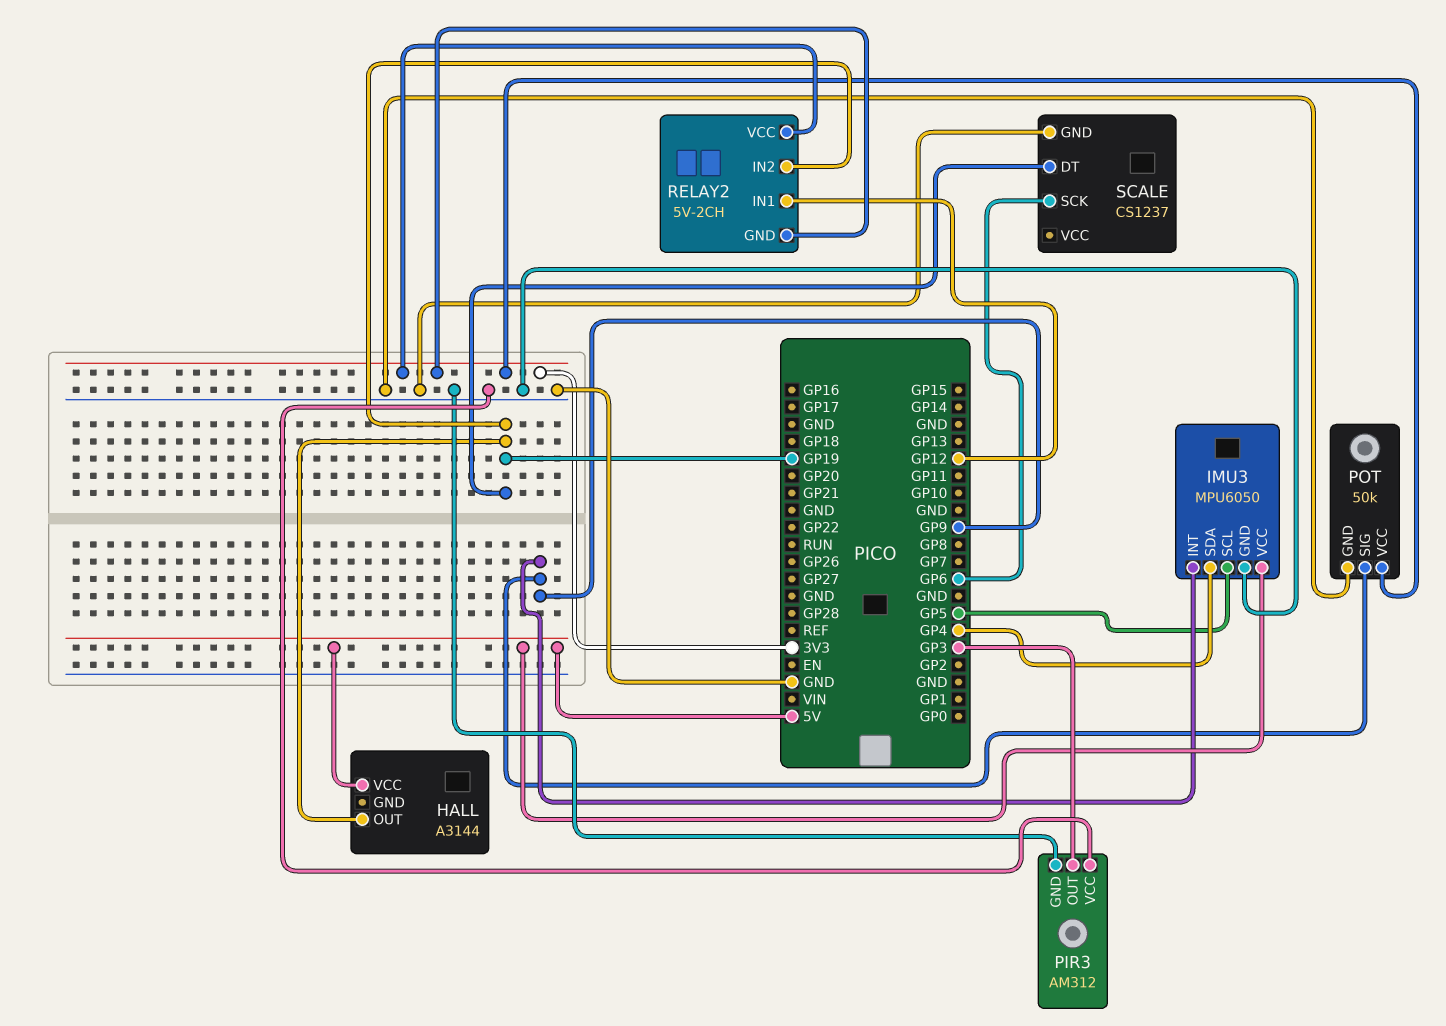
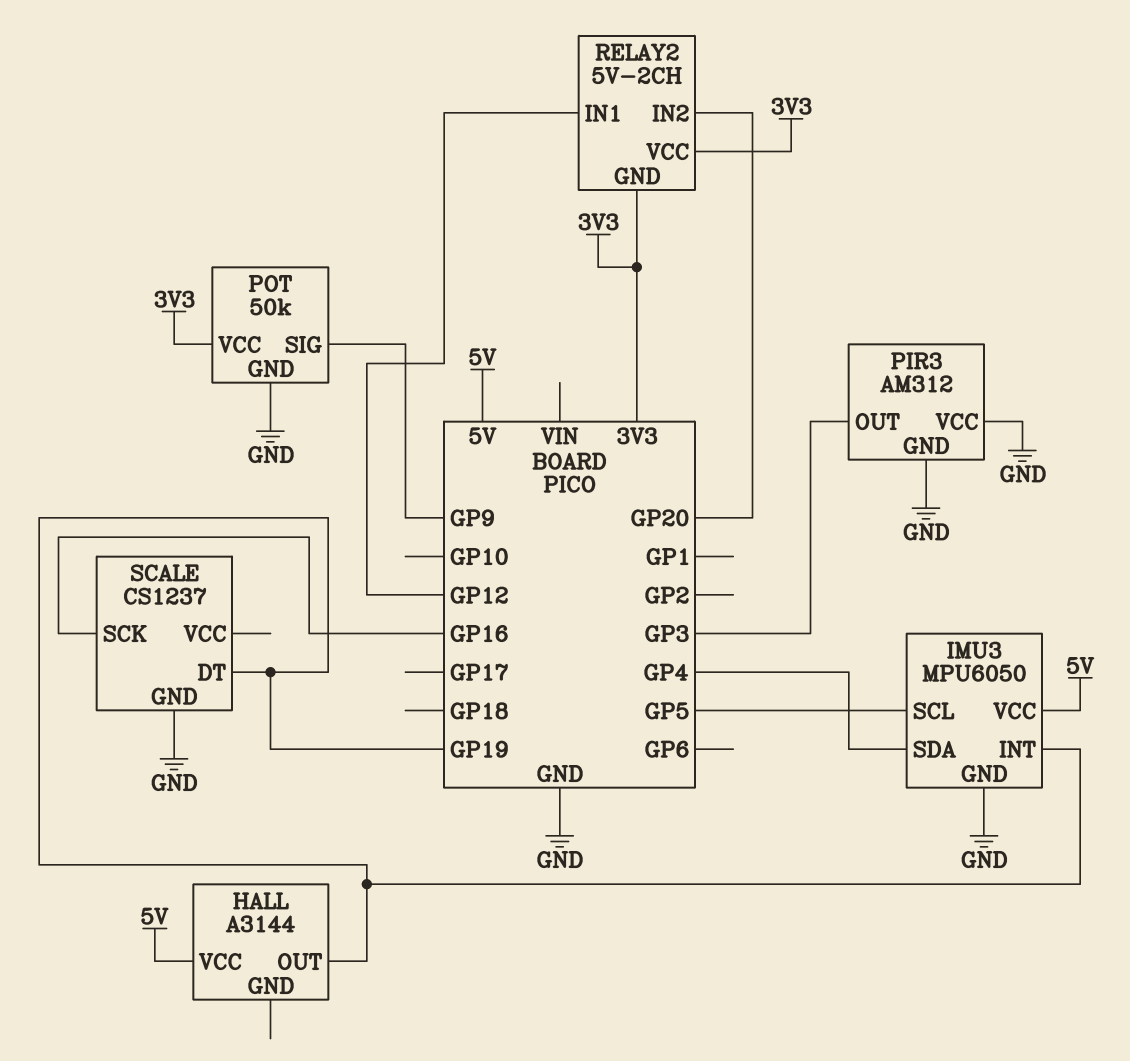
IMU3 pin INT: GP9 -> GP19
RELAY2 pin IN2: GP19 -> GP20
SCALE pin SCK: GP6 -> GP16

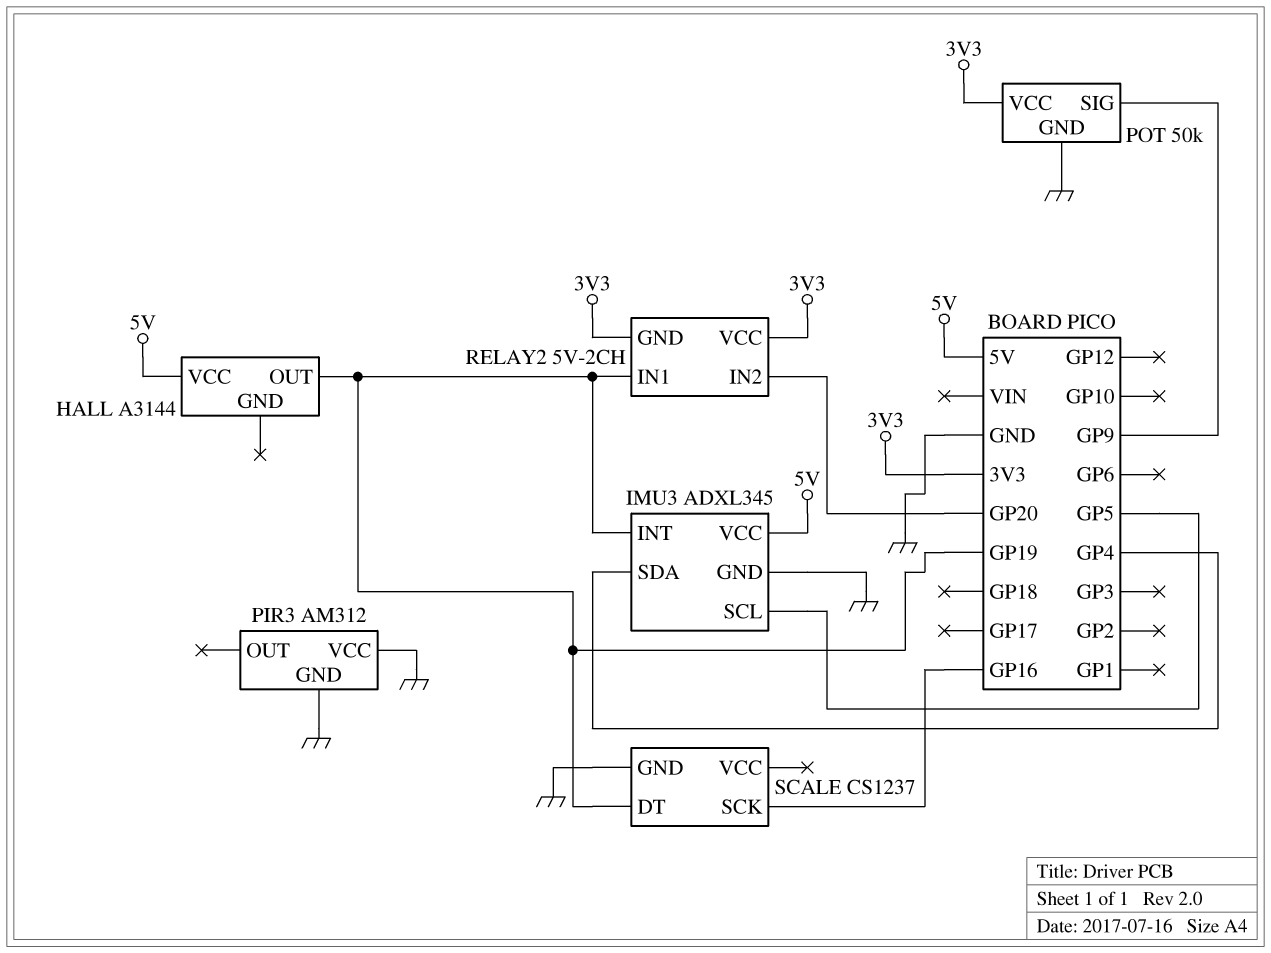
IMU3: MPU6050 -> ADXL345
PIR3 pin OUT: GP3 -> none
RELAY2 pin IN1: GP12 -> GP19

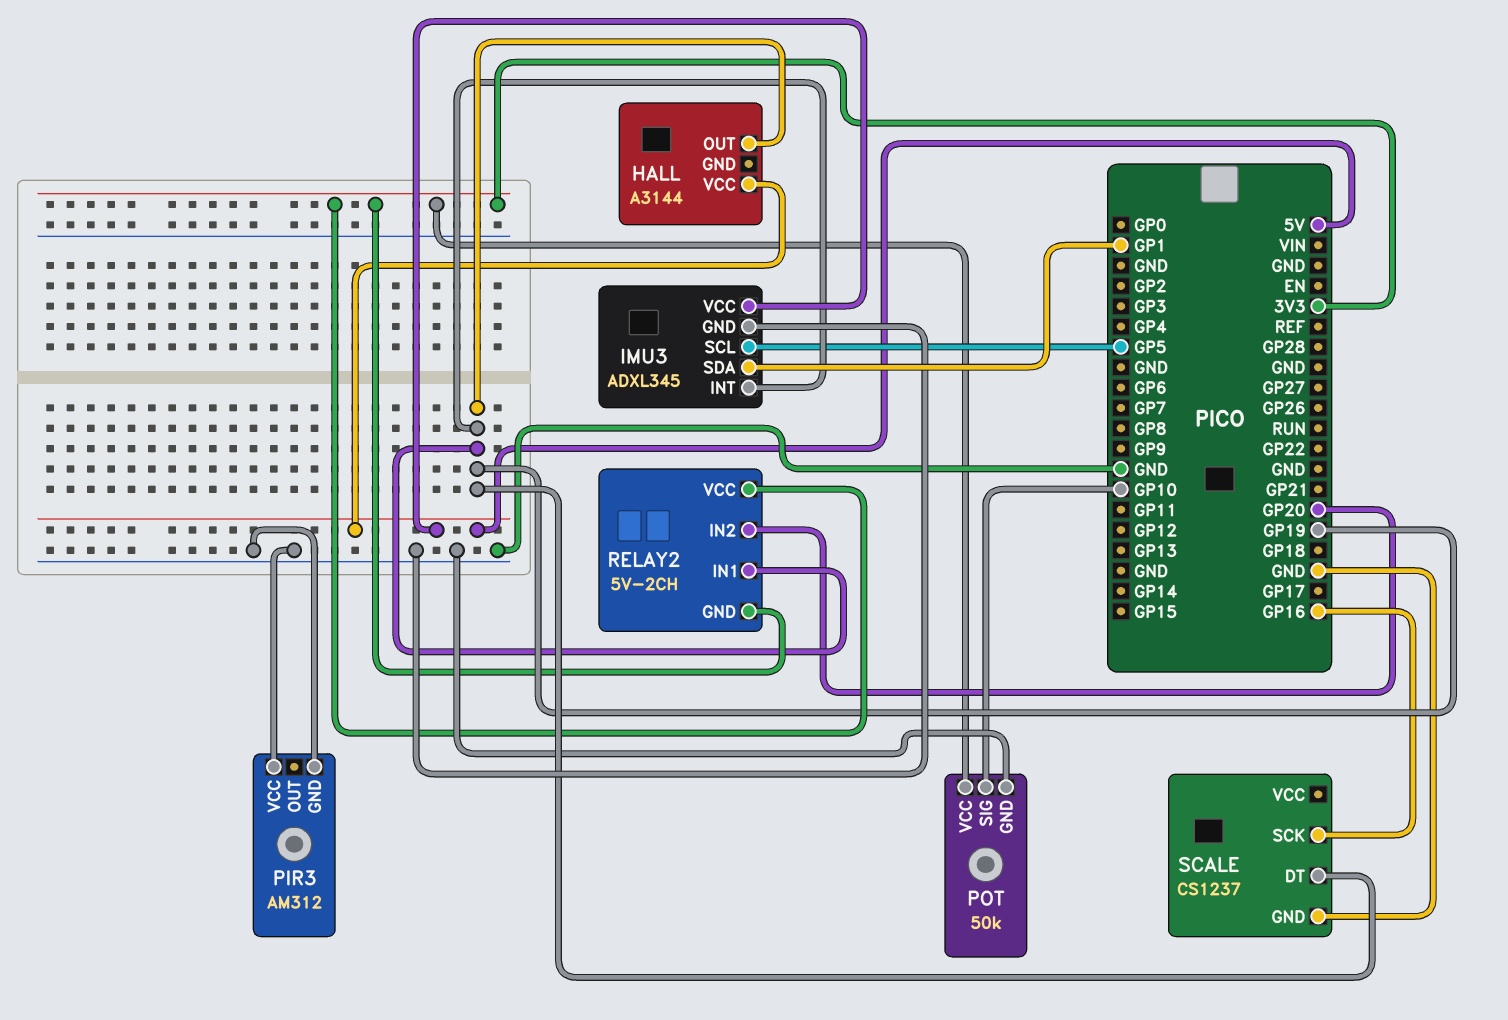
IMU3 pin SDA: GP4 -> GP1
POT pin SIG: GP9 -> GP10

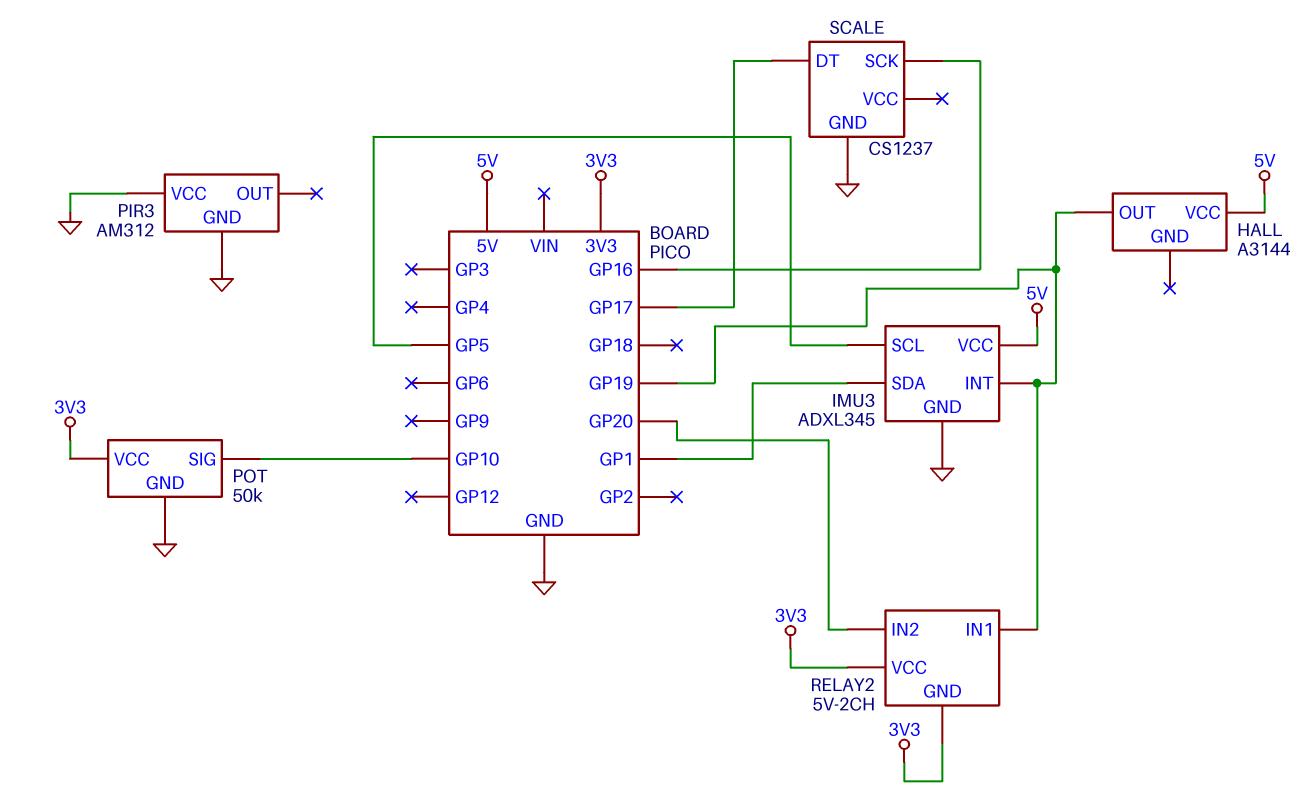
SCALE pin DT: GP19 -> GP17

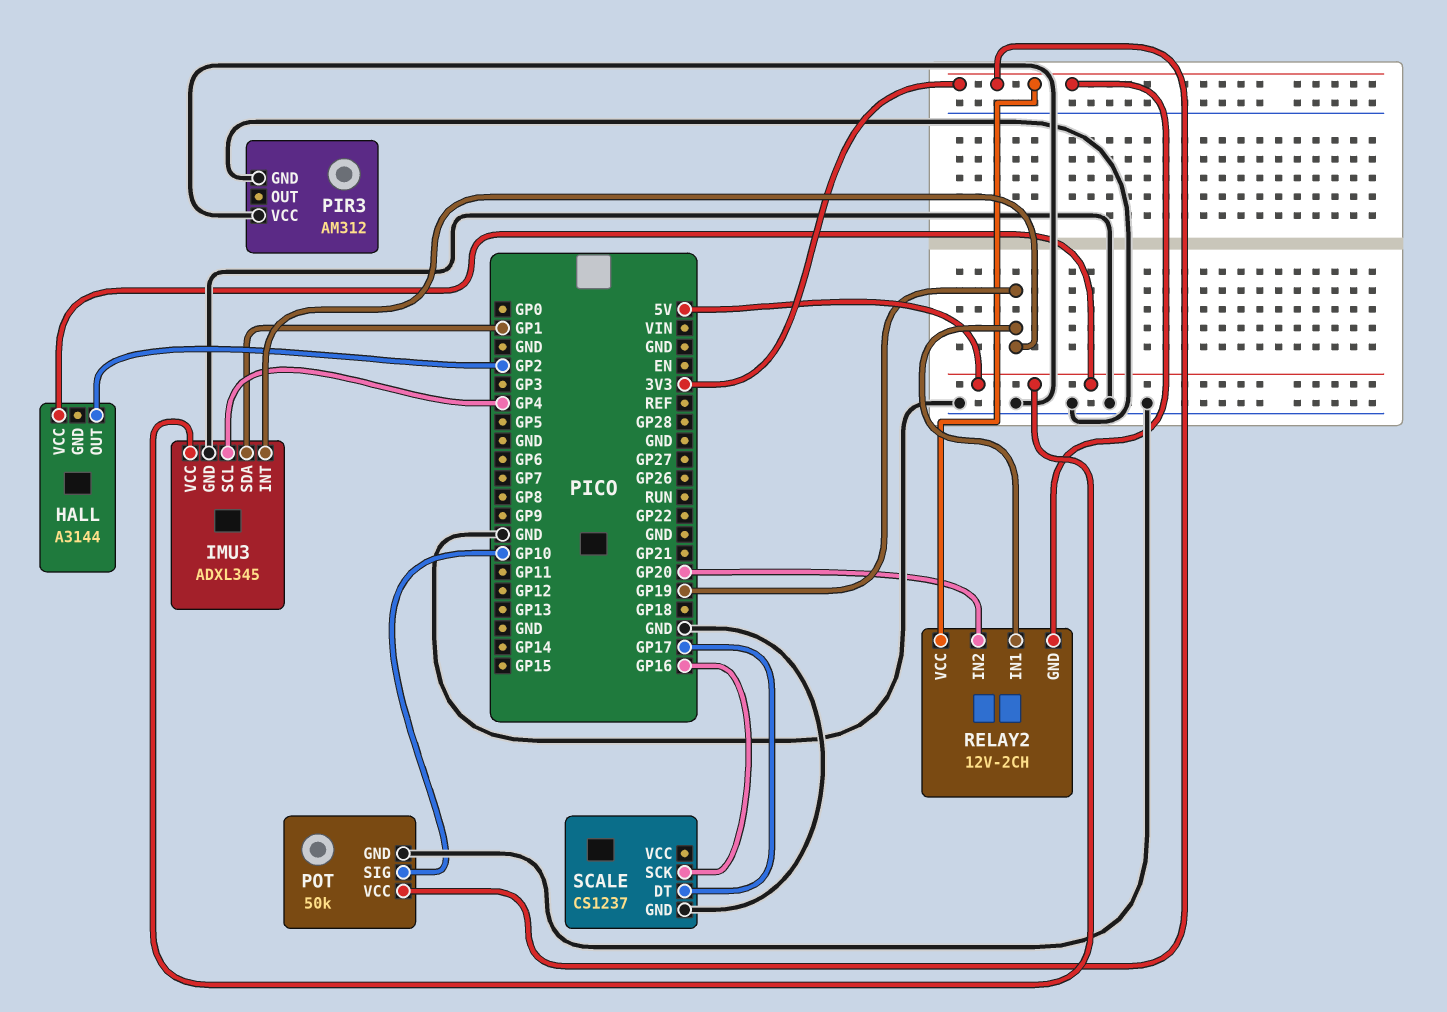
HALL pin OUT: GP19 -> GP2
IMU3 pin SCL: GP5 -> GP4
RELAY2: 5V-2CH -> 12V-2CH

